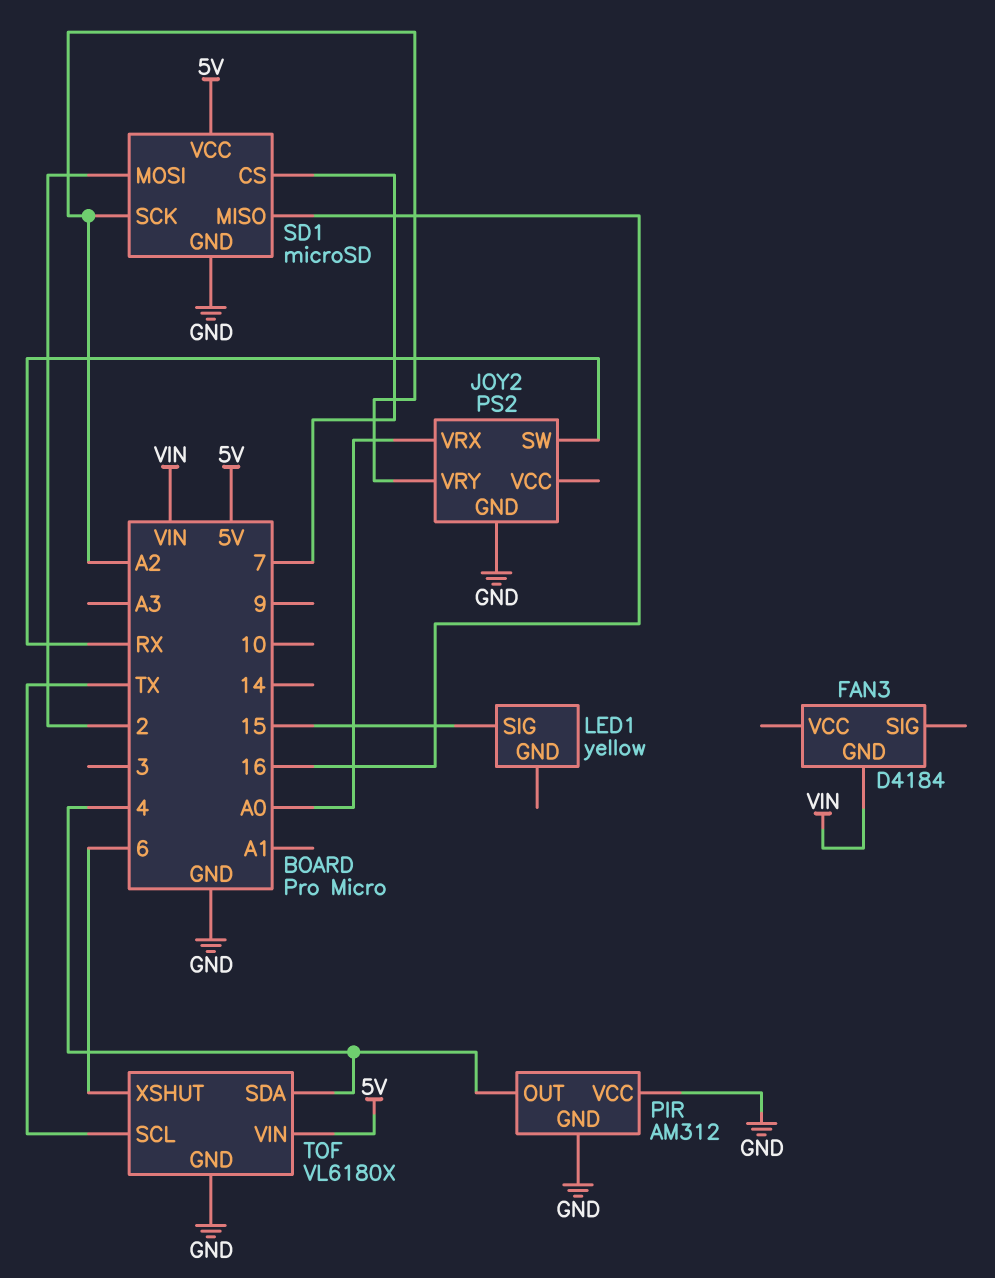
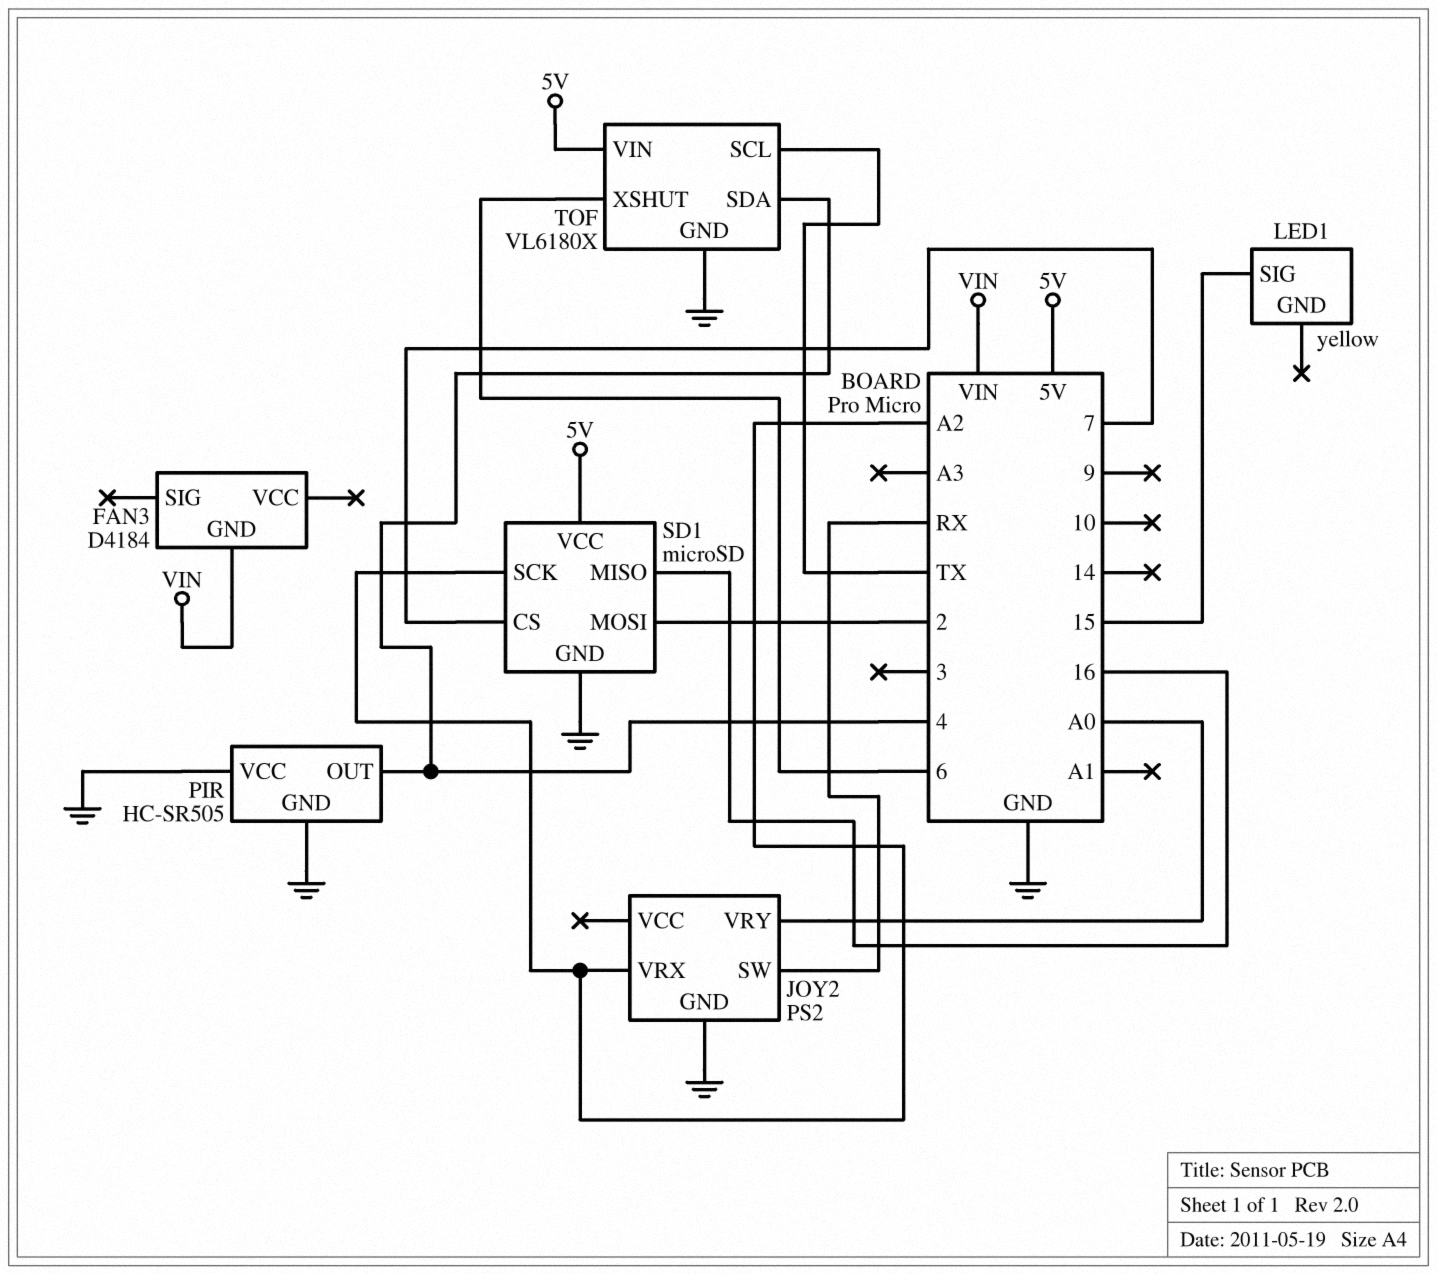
JOY2 pin VRX: A0 -> A2
JOY2 pin VRY: A2 -> A0
PIR: AM312 -> HC-SR505

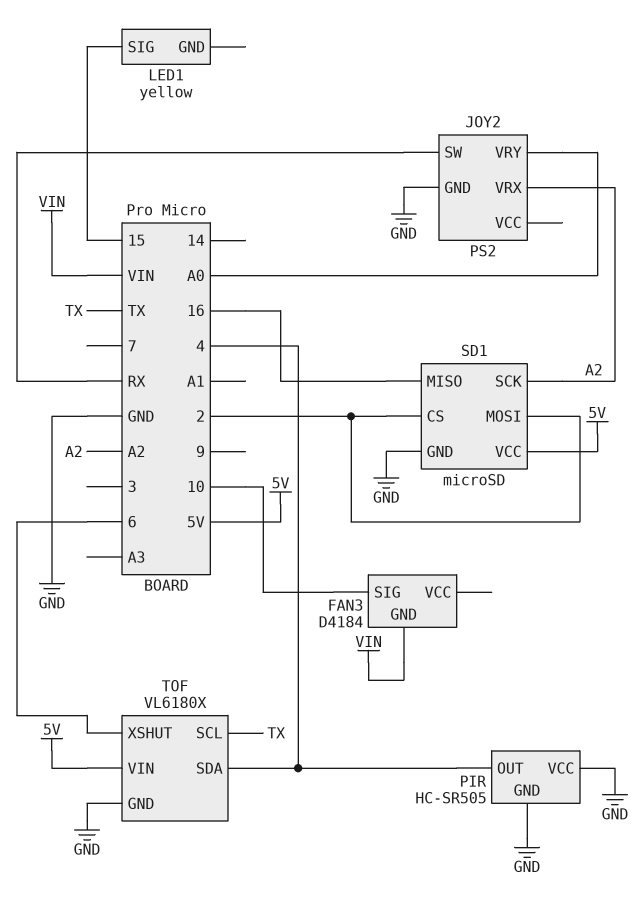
FAN3 pin SIG: none -> 10
SD1 pin CS: 7 -> 2

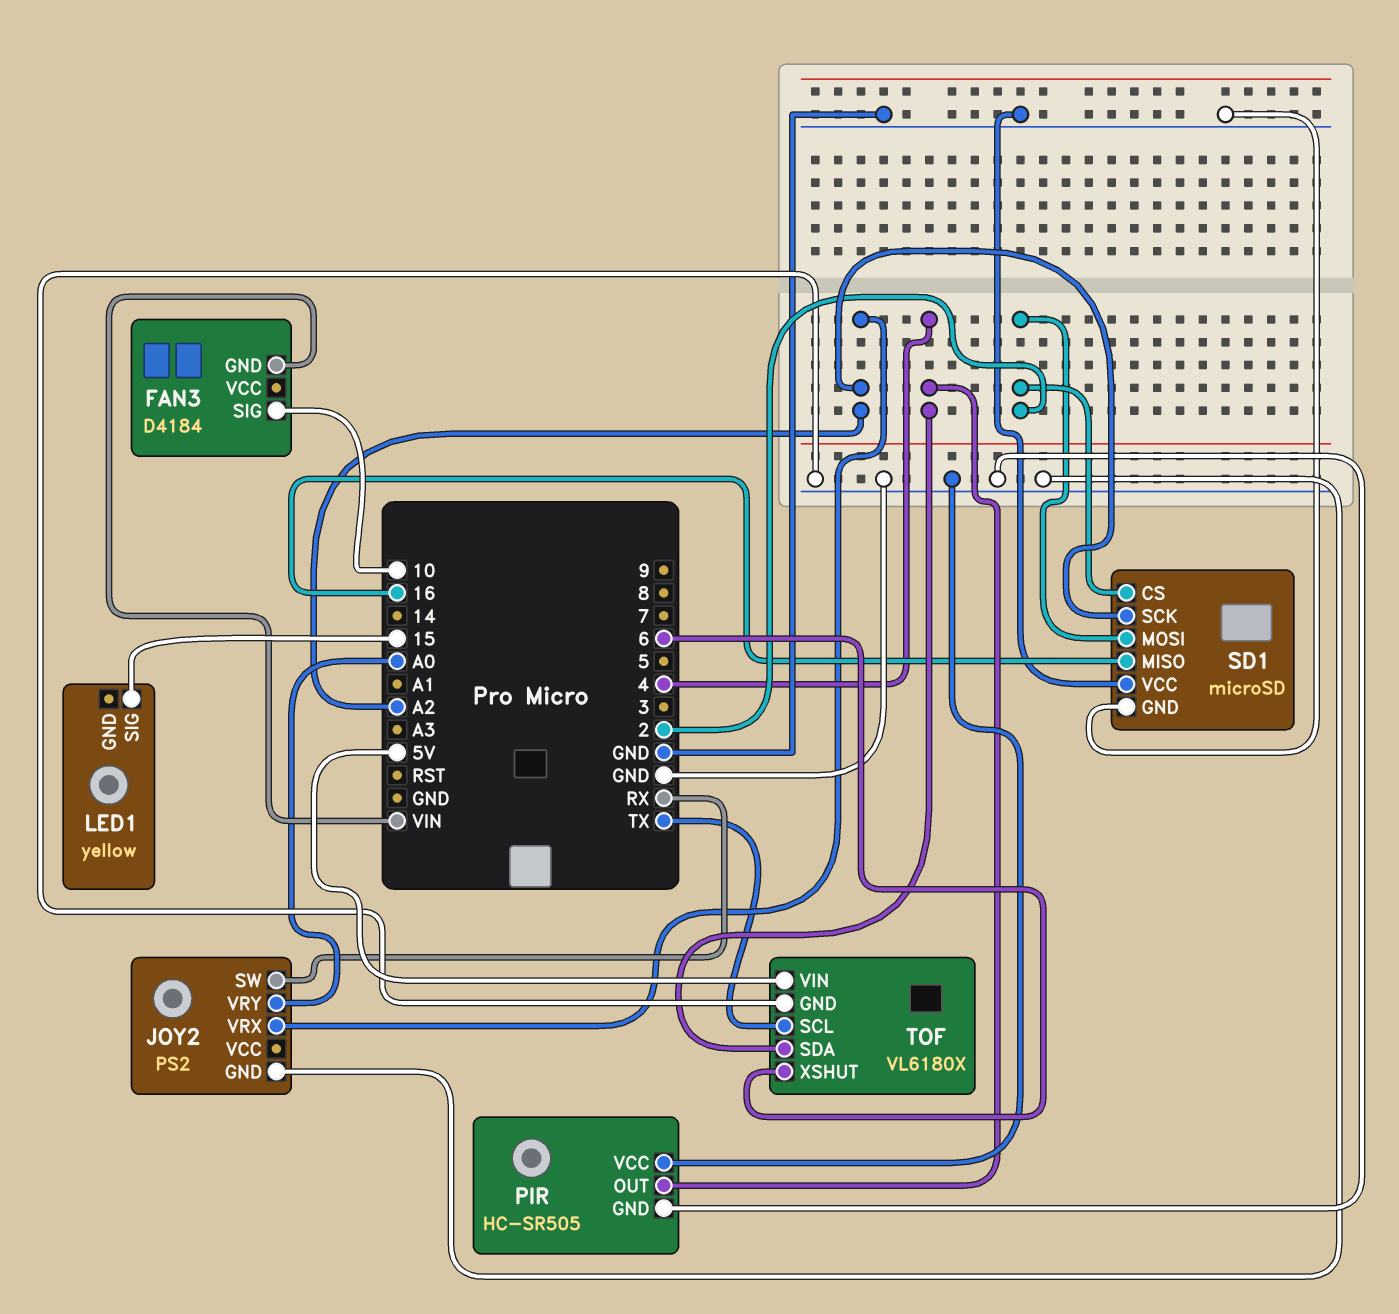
SD1 pin VCC: 5V -> GND

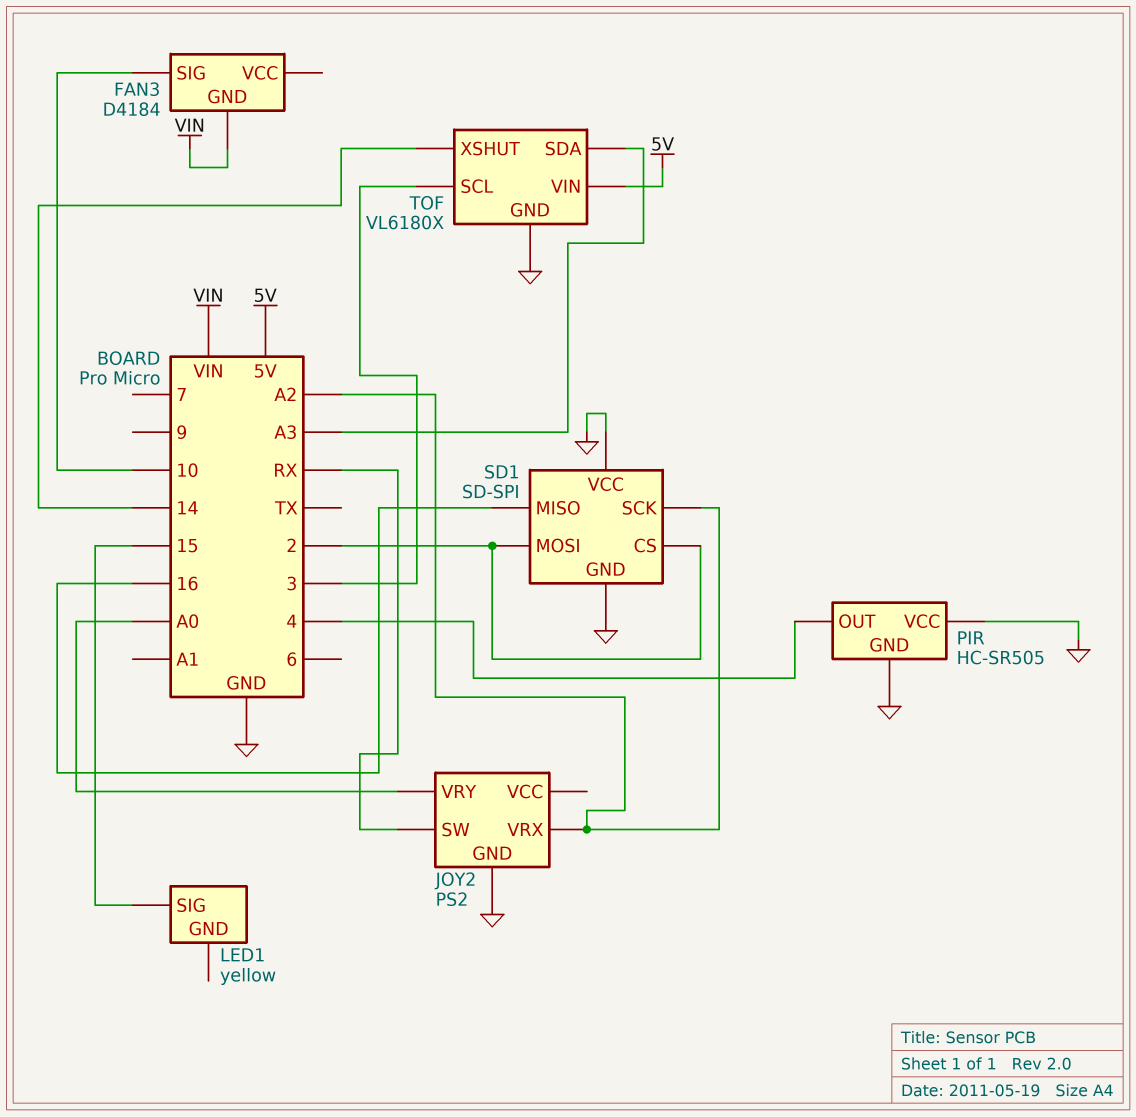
SD1: microSD -> SD-SPI
TOF pin SCL: TX -> 3
TOF pin SDA: 4 -> A3
TOF pin XSHUT: 6 -> 14

